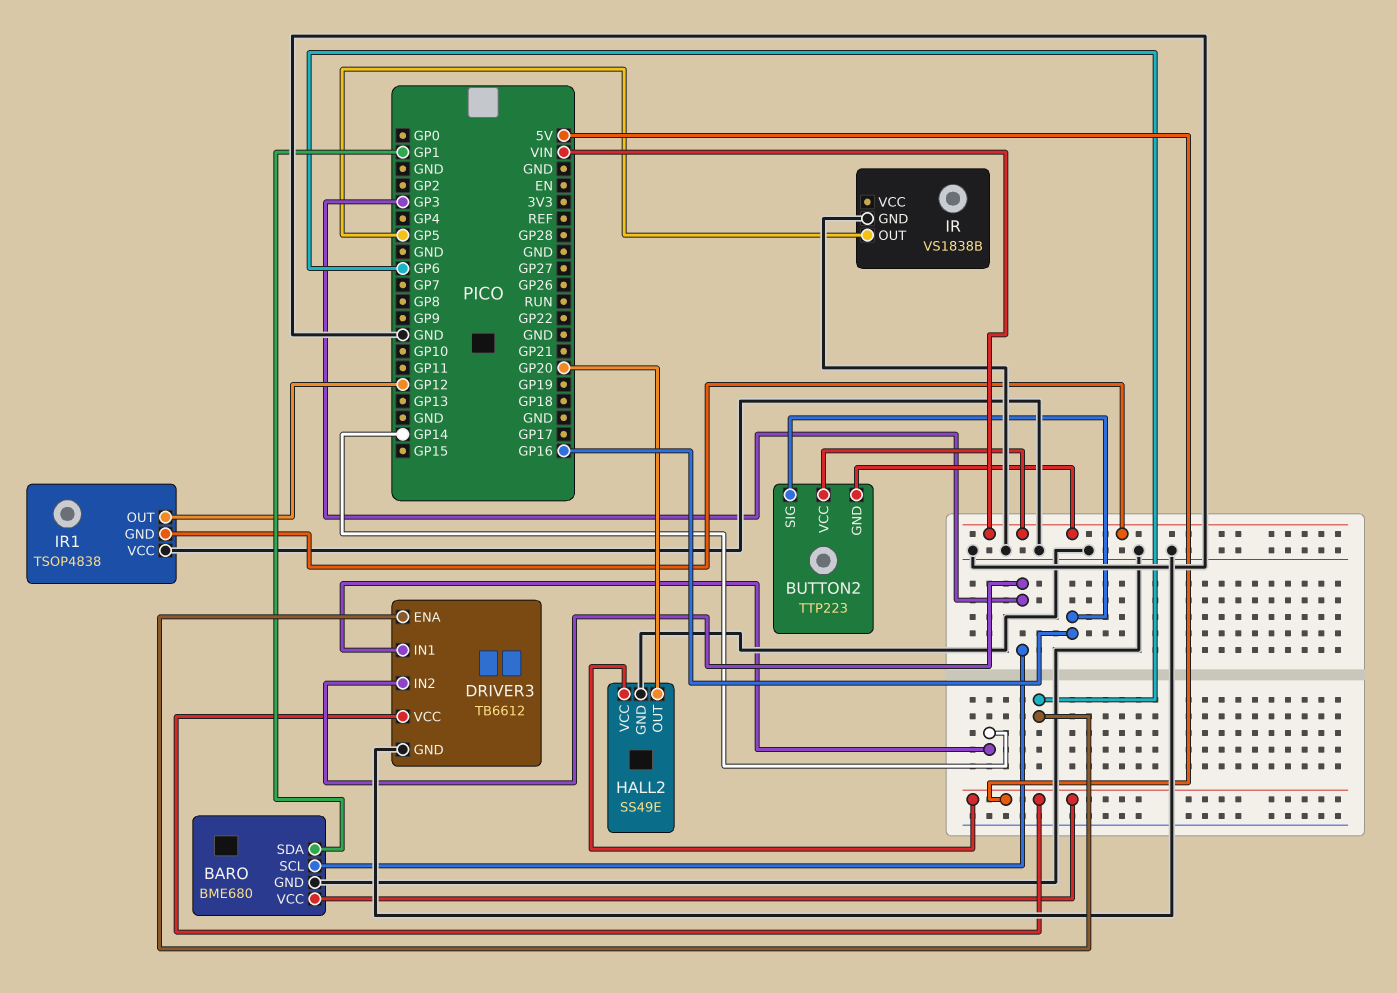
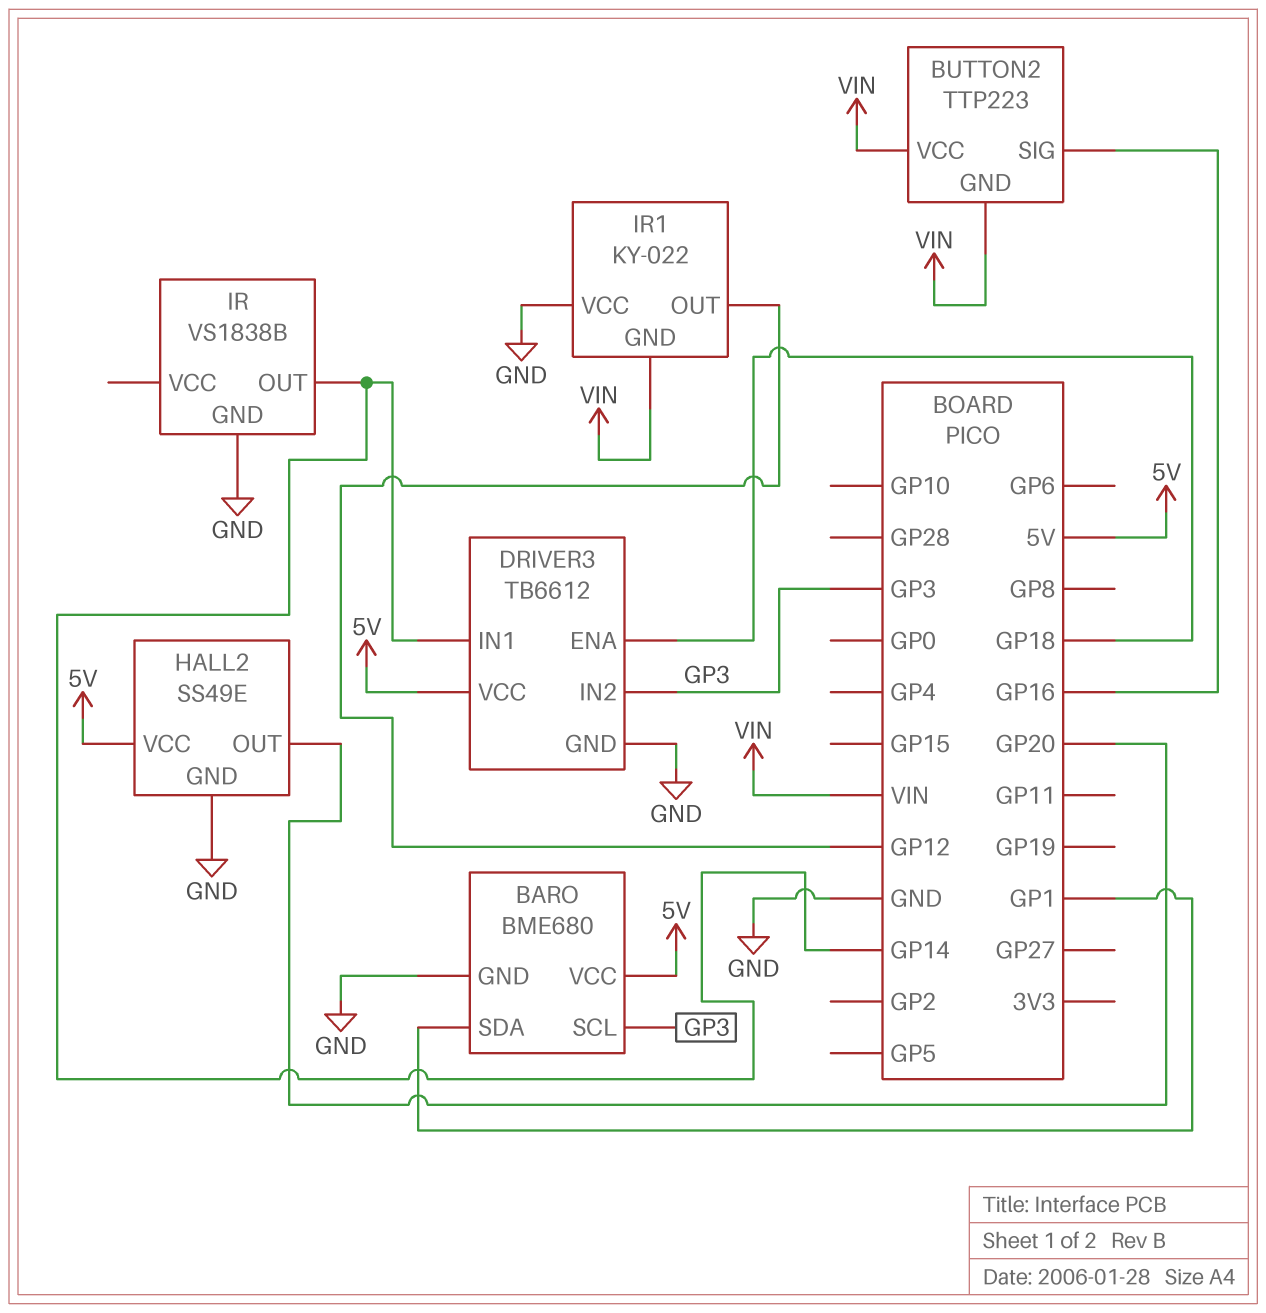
DRIVER3 pin ENA: GP6 -> GP18
IR pin OUT: GP5 -> GP14
IR1: TSOP4838 -> KY-022

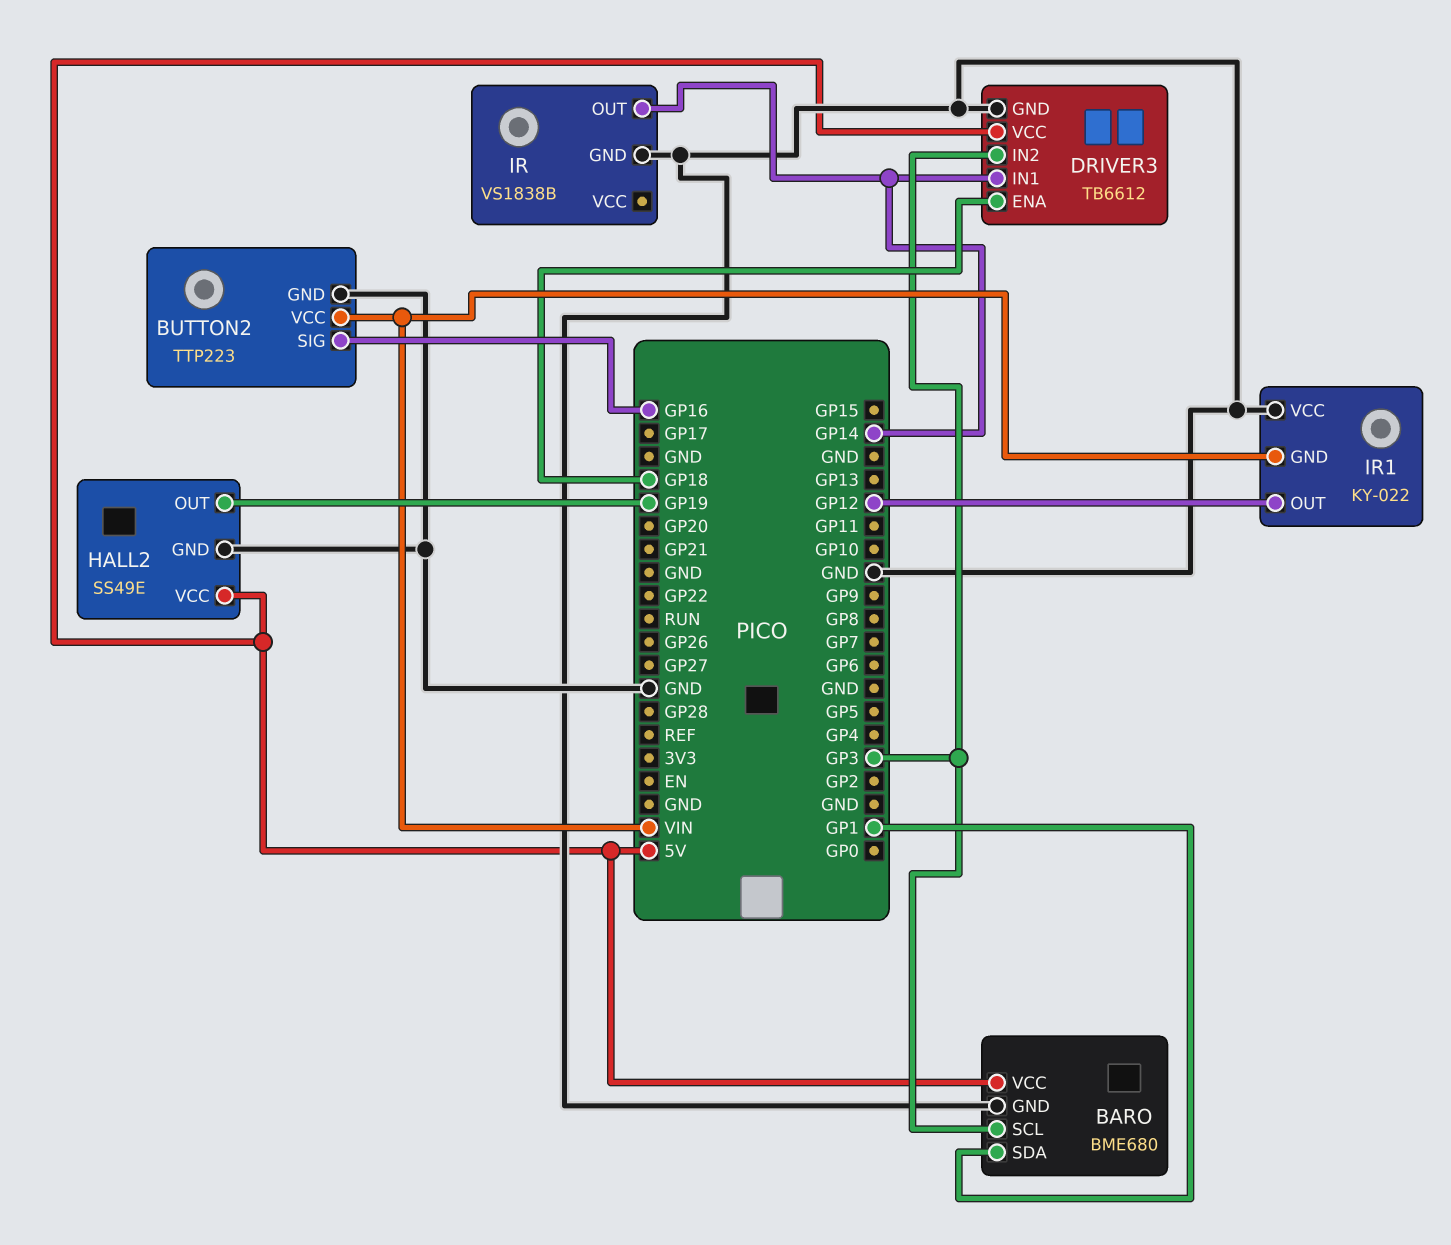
BUTTON2 pin GND: VIN -> GND
HALL2 pin OUT: GP20 -> GP19

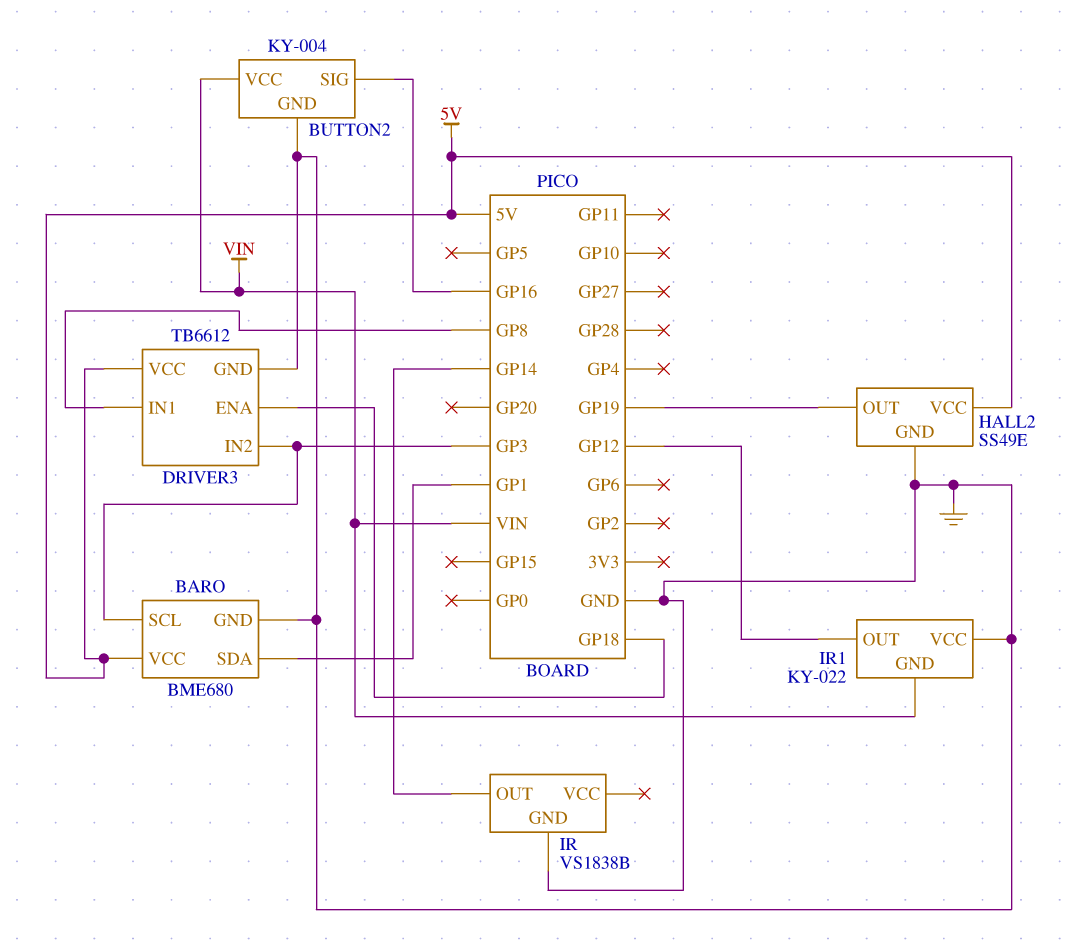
BUTTON2: TTP223 -> KY-004
DRIVER3 pin IN1: GP14 -> GP8

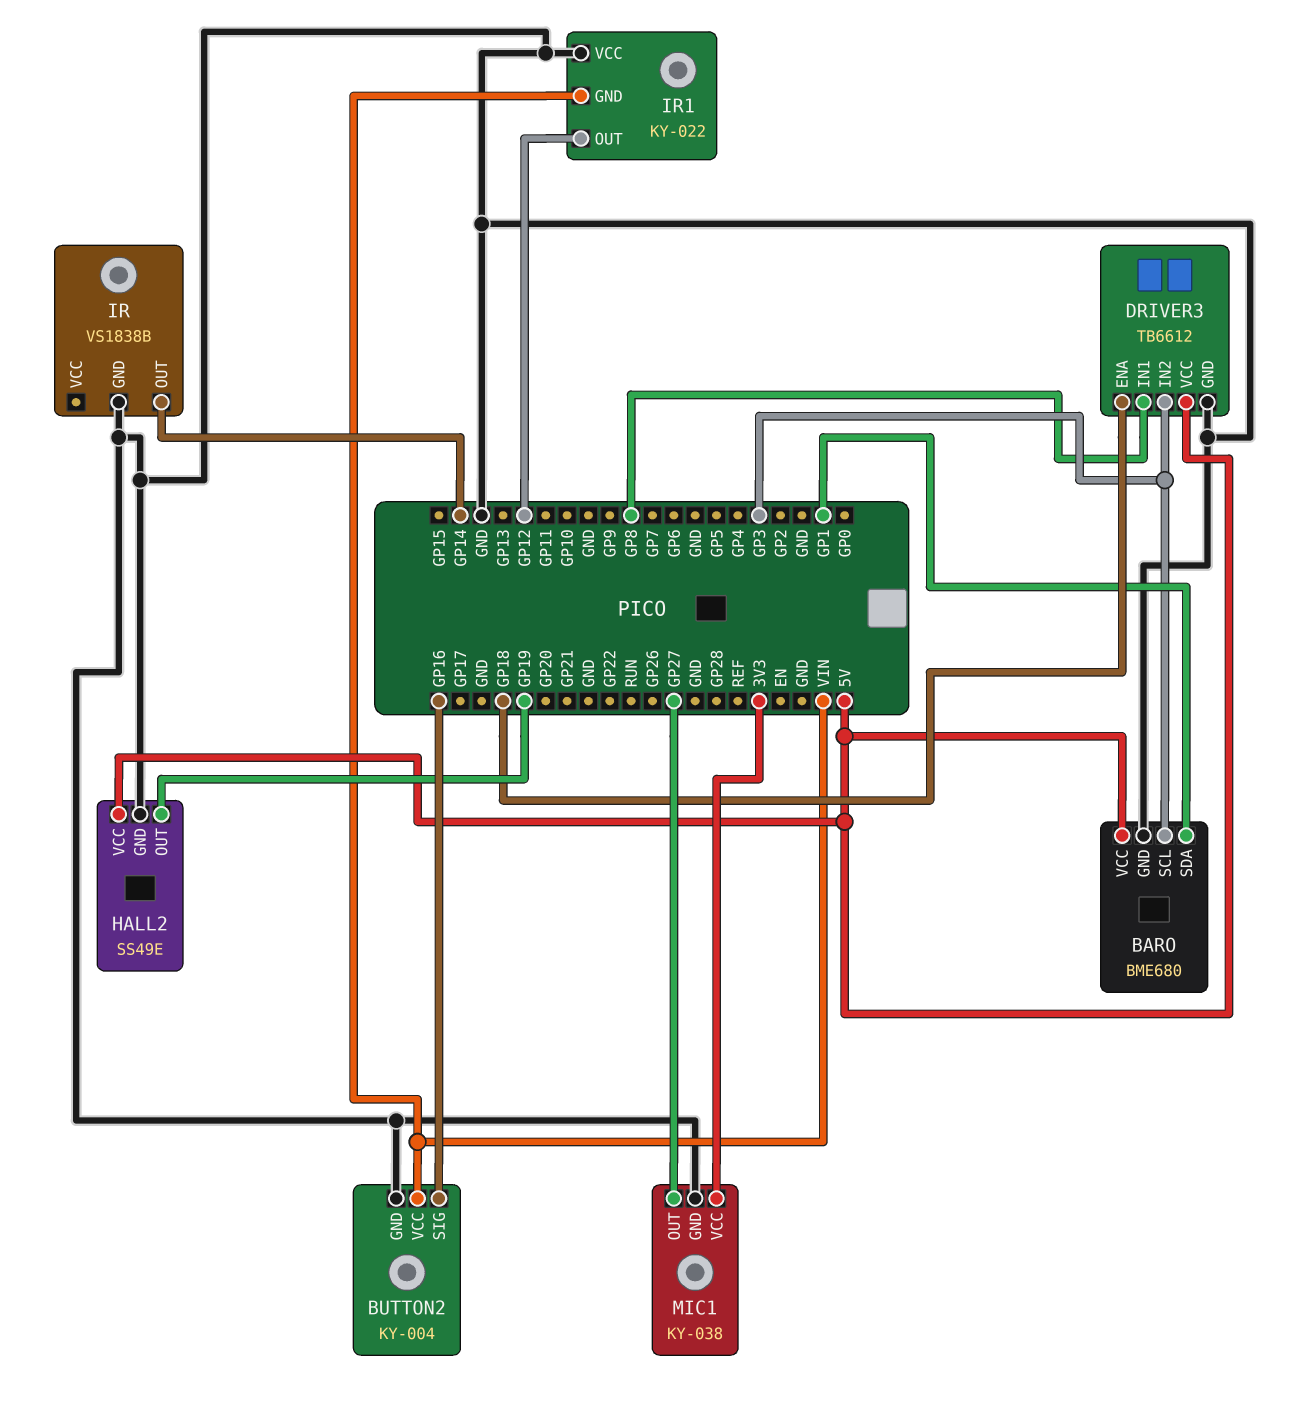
MIC1: none -> KY-038
MIC1 pin GND: none -> GND
MIC1 pin OUT: none -> GP27
MIC1 pin VCC: none -> 3V3

